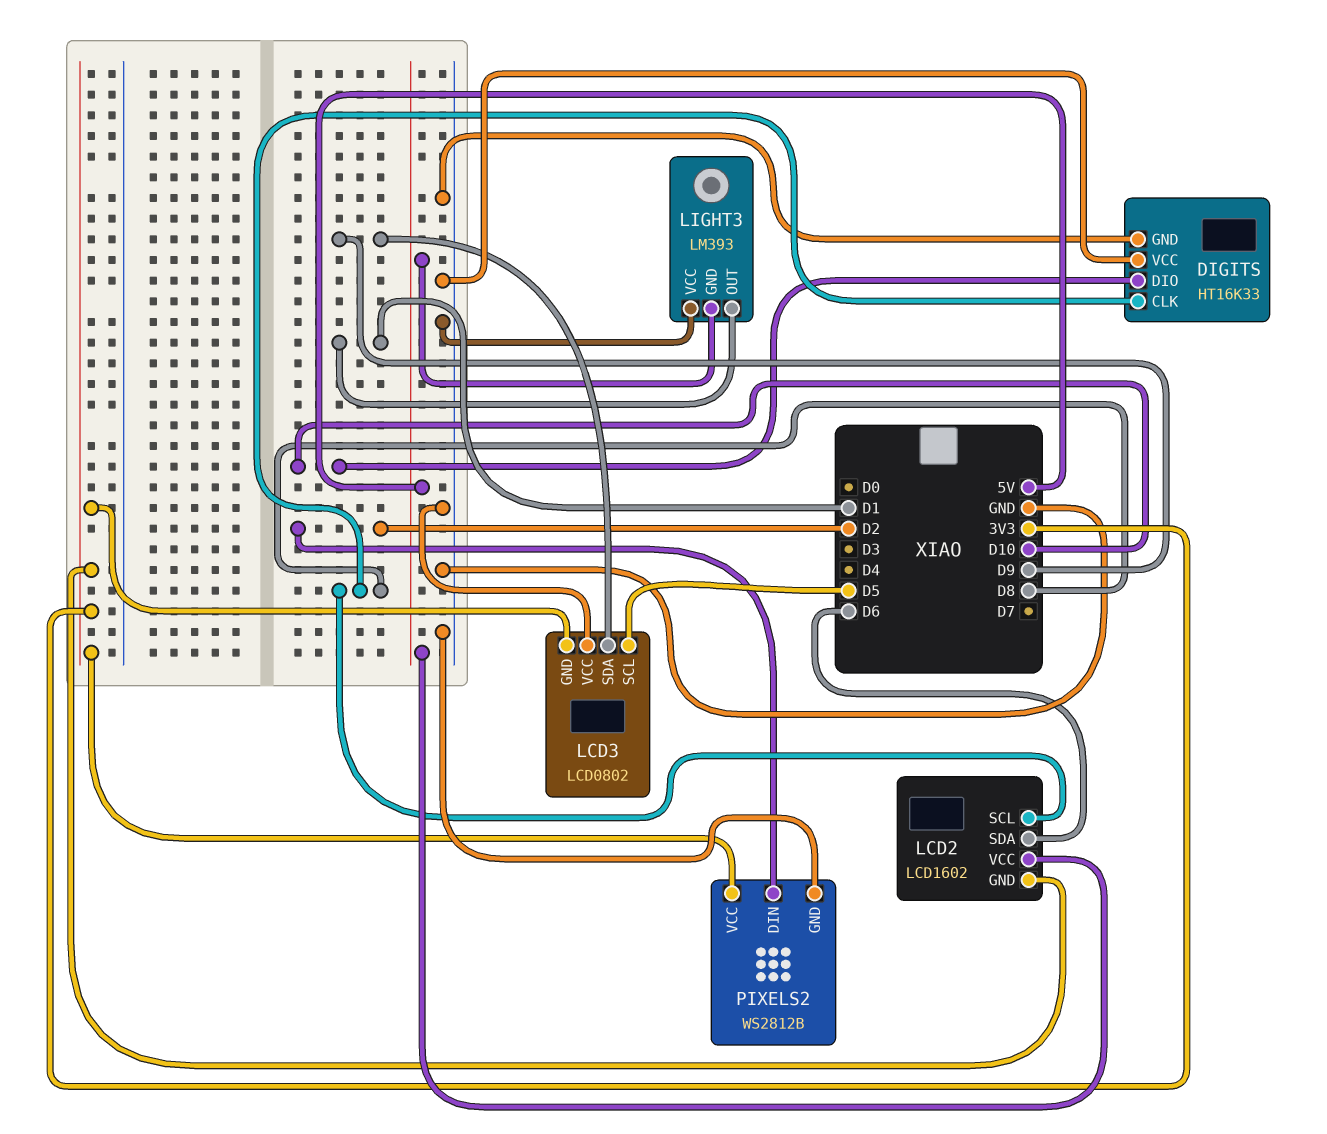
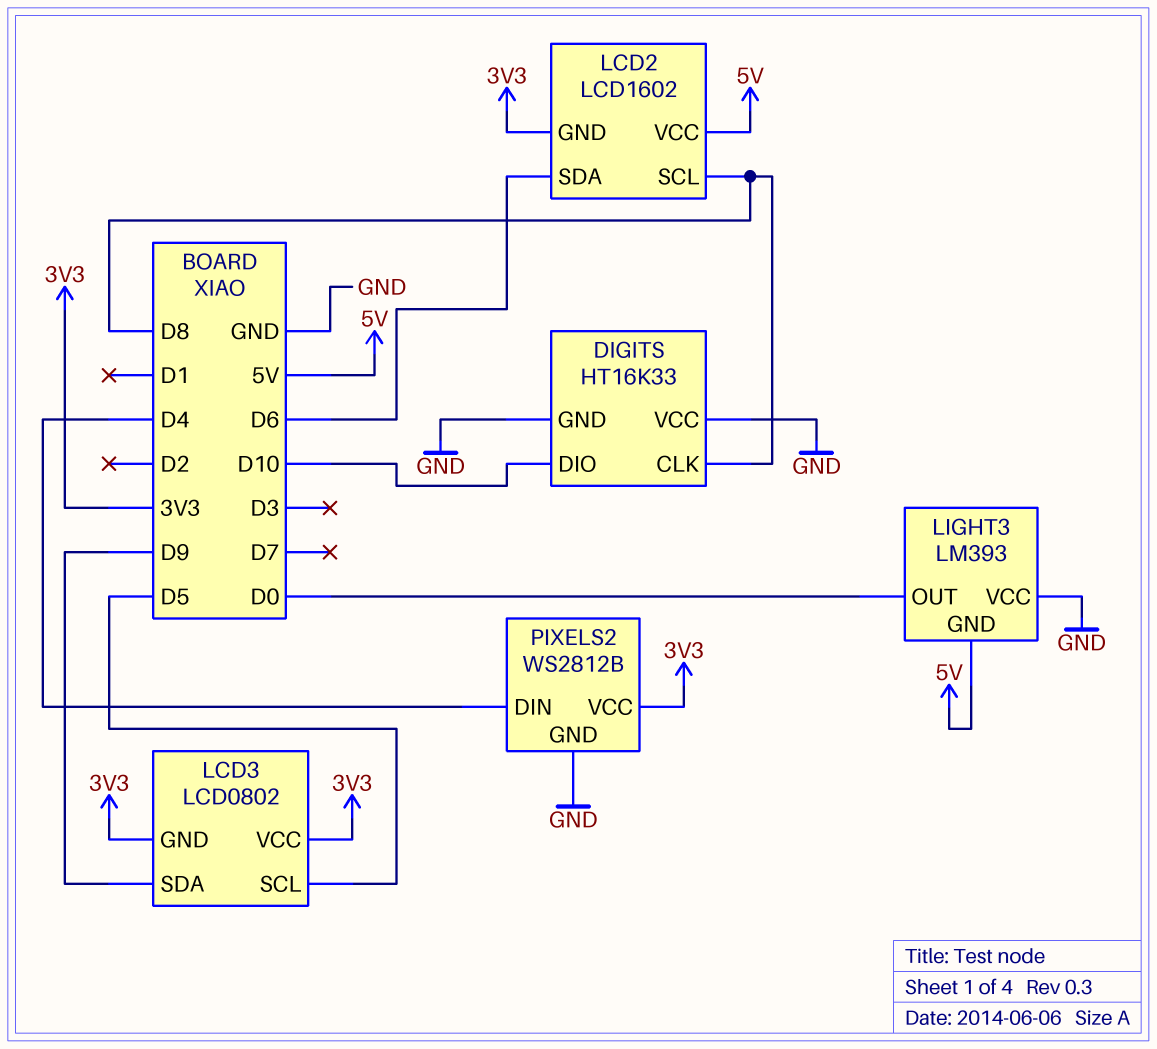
LCD3 pin VCC: GND -> 3V3
LIGHT3 pin OUT: D1 -> D0
PIXELS2 pin DIN: D2 -> D4

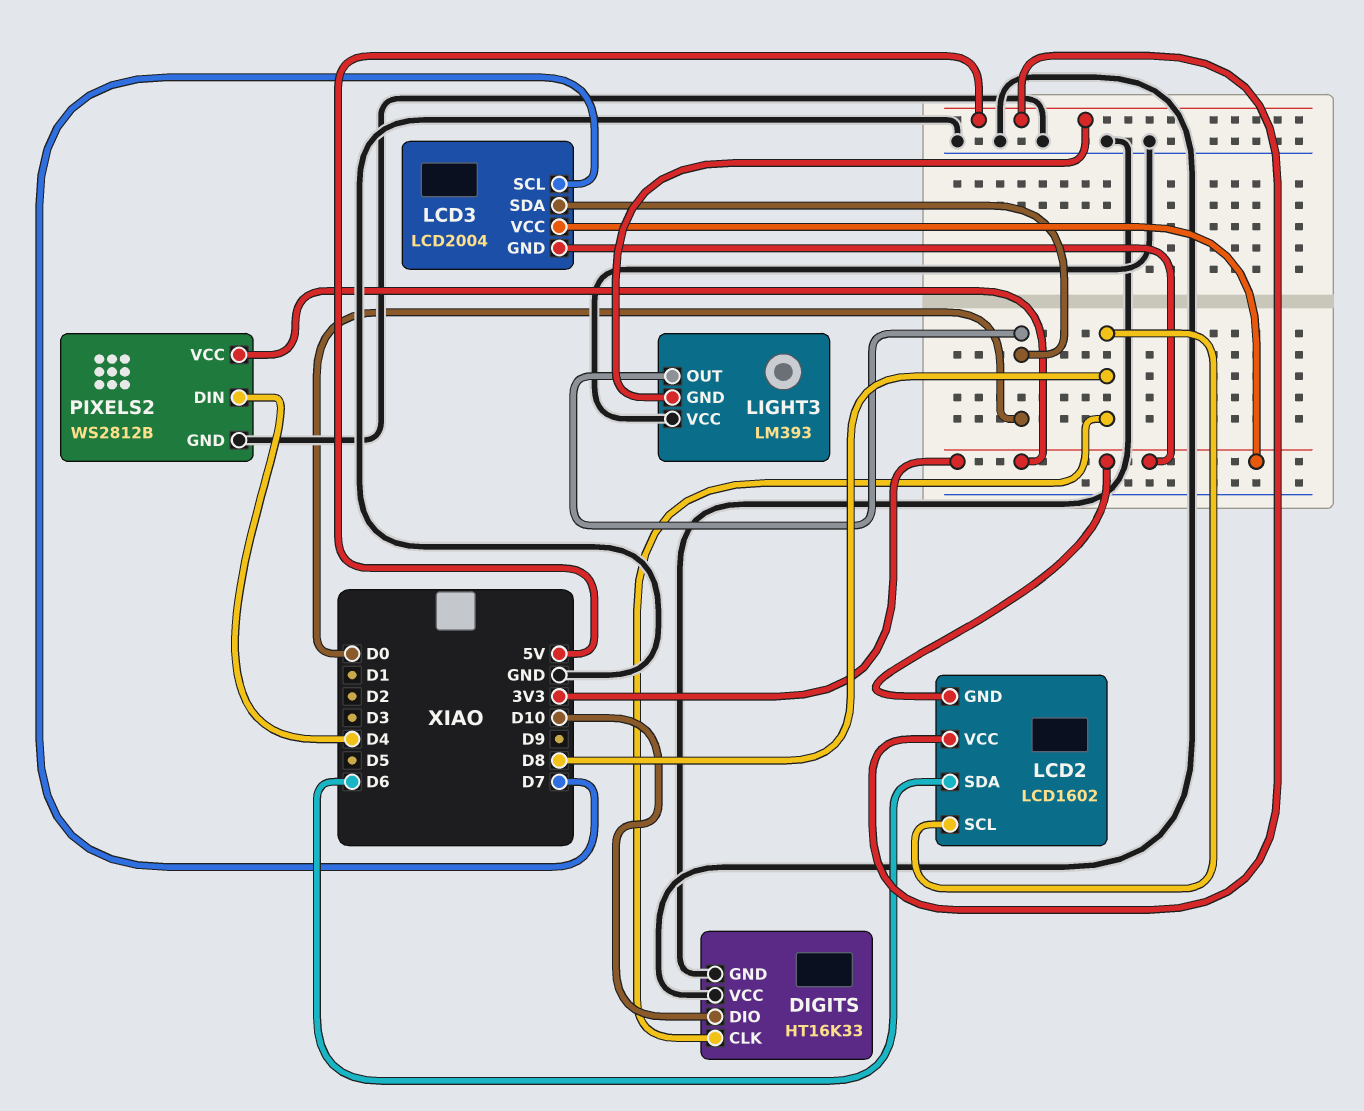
LCD3: LCD0802 -> LCD2004
LCD3 pin SCL: D5 -> D7
LCD3 pin SDA: D9 -> D0

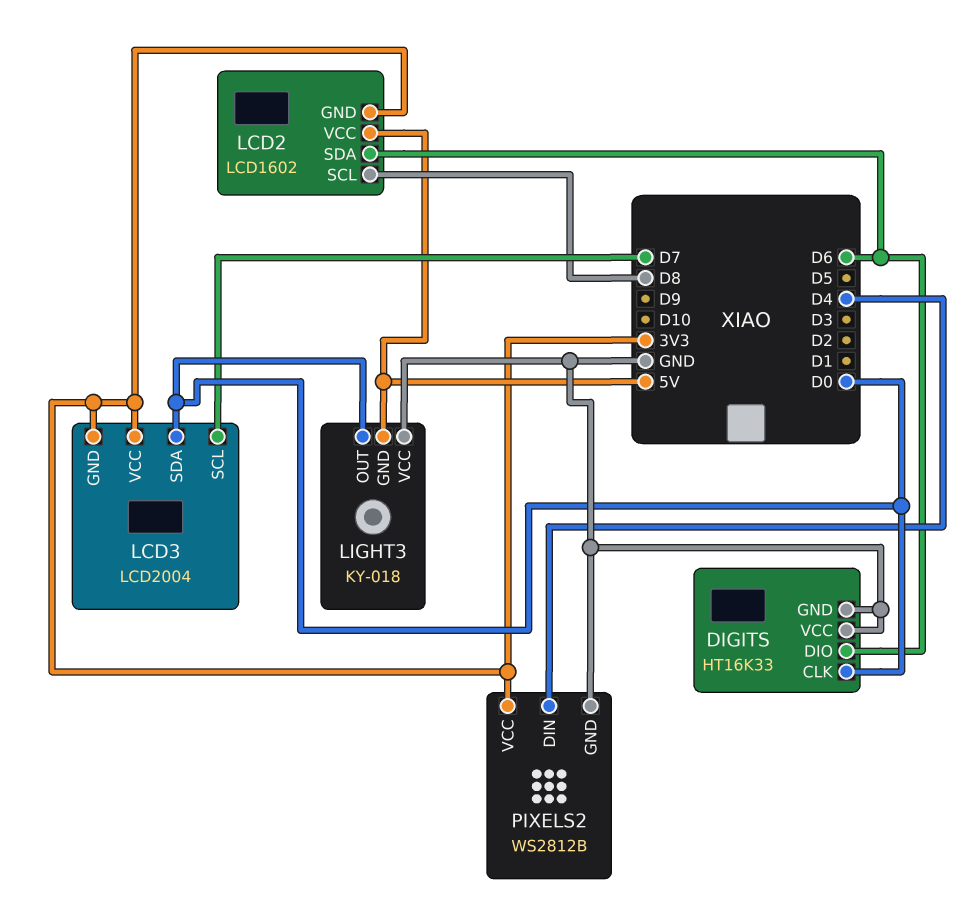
DIGITS pin CLK: D8 -> D0
DIGITS pin DIO: D10 -> D6
LIGHT3: LM393 -> KY-018

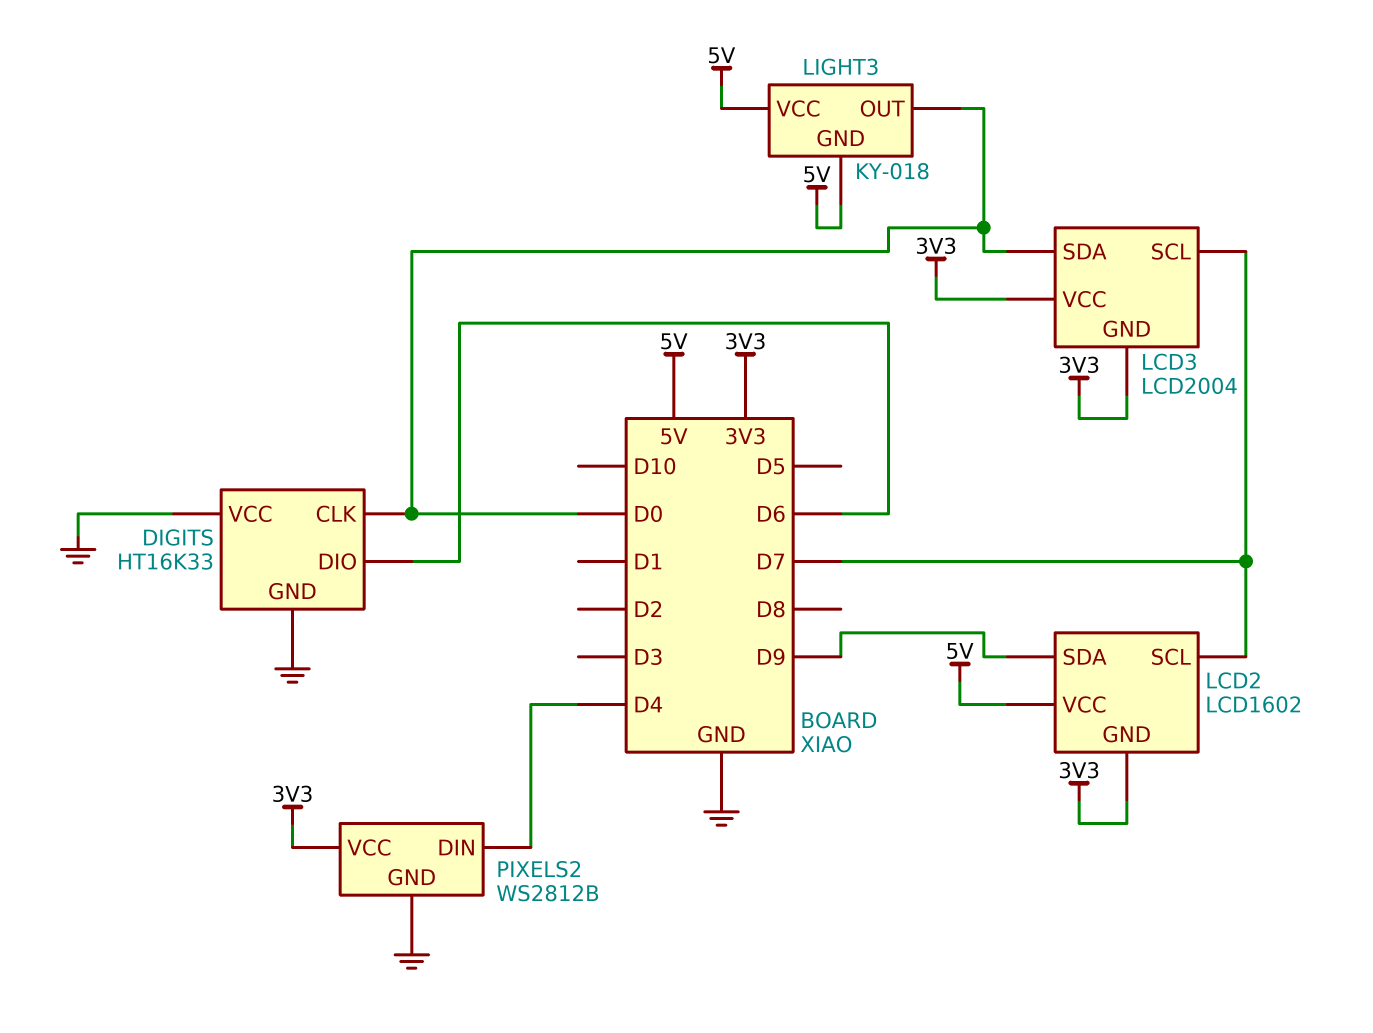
LCD2 pin SCL: D8 -> D7
LCD2 pin SDA: D6 -> D9
LIGHT3 pin VCC: GND -> 5V

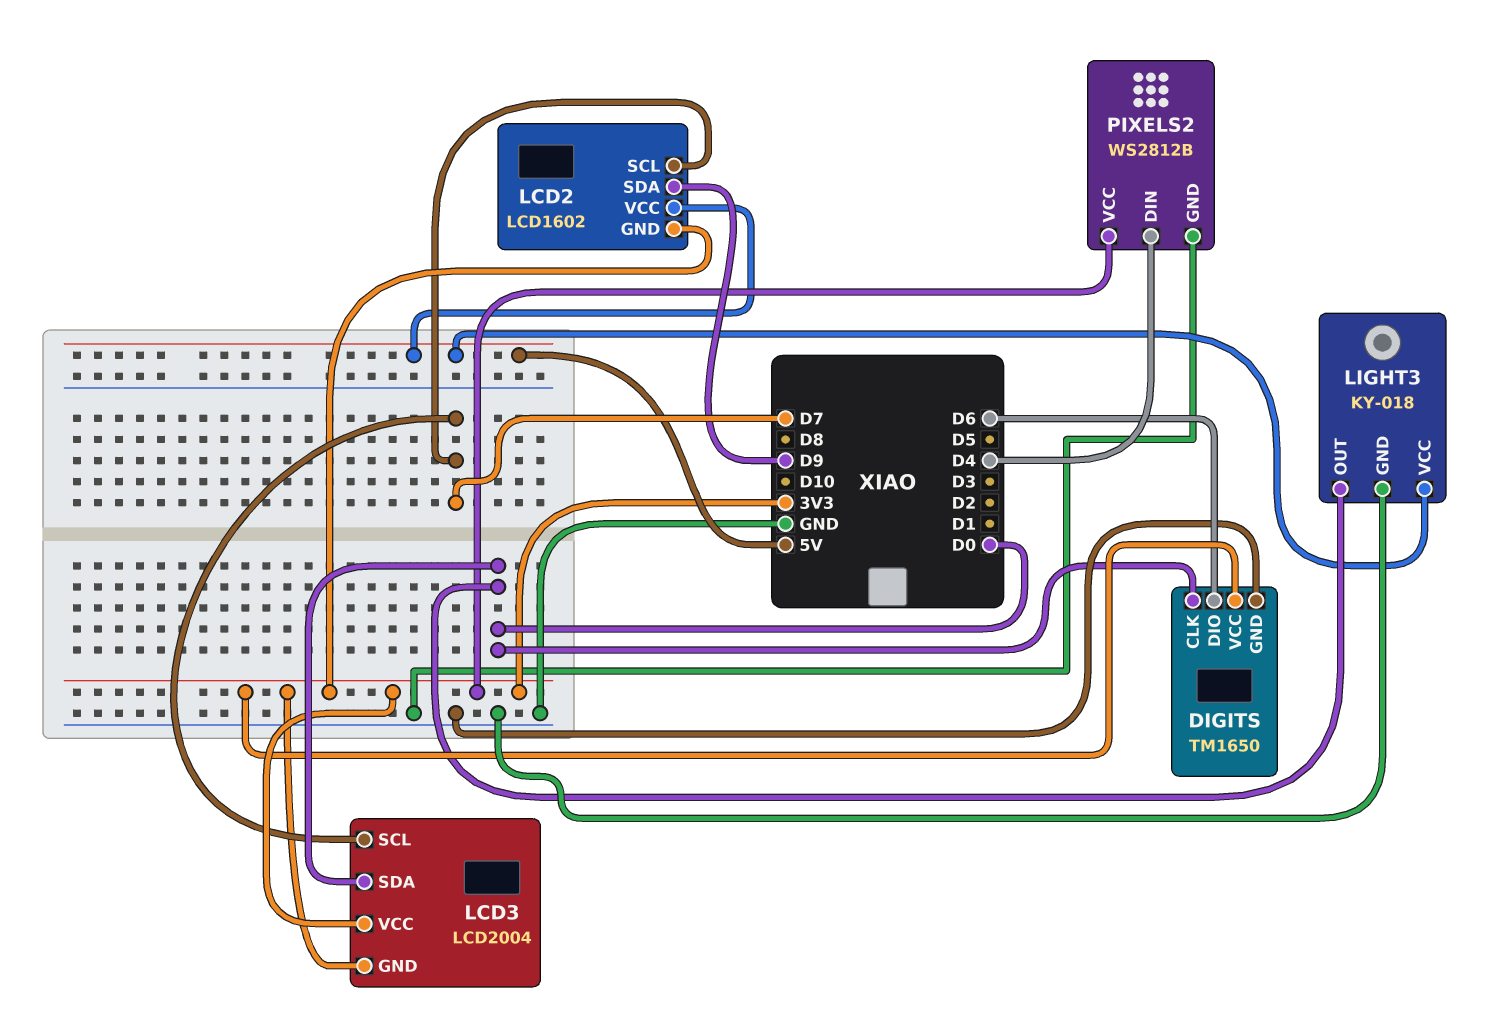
DIGITS: HT16K33 -> TM1650
DIGITS pin VCC: GND -> 3V3
LIGHT3 pin GND: 5V -> GND

